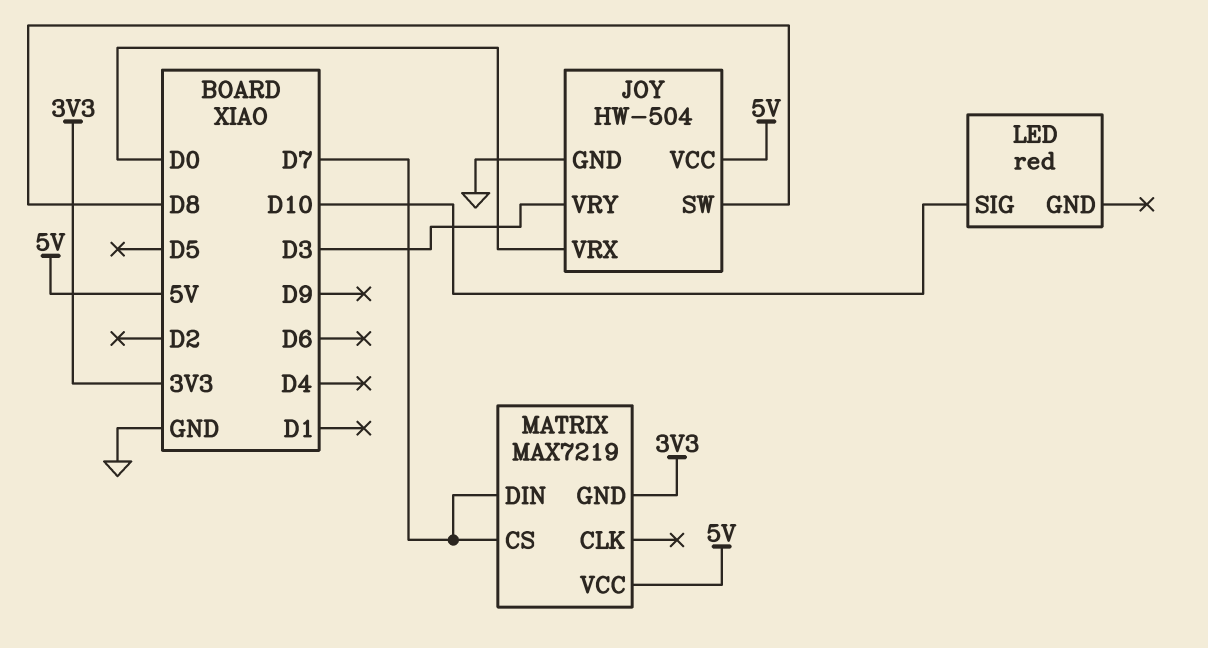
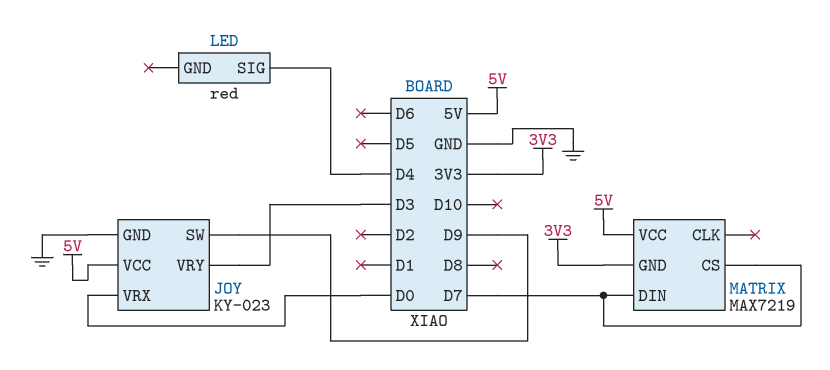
JOY: HW-504 -> KY-023
JOY pin SW: D8 -> D9
LED pin SIG: D10 -> D4

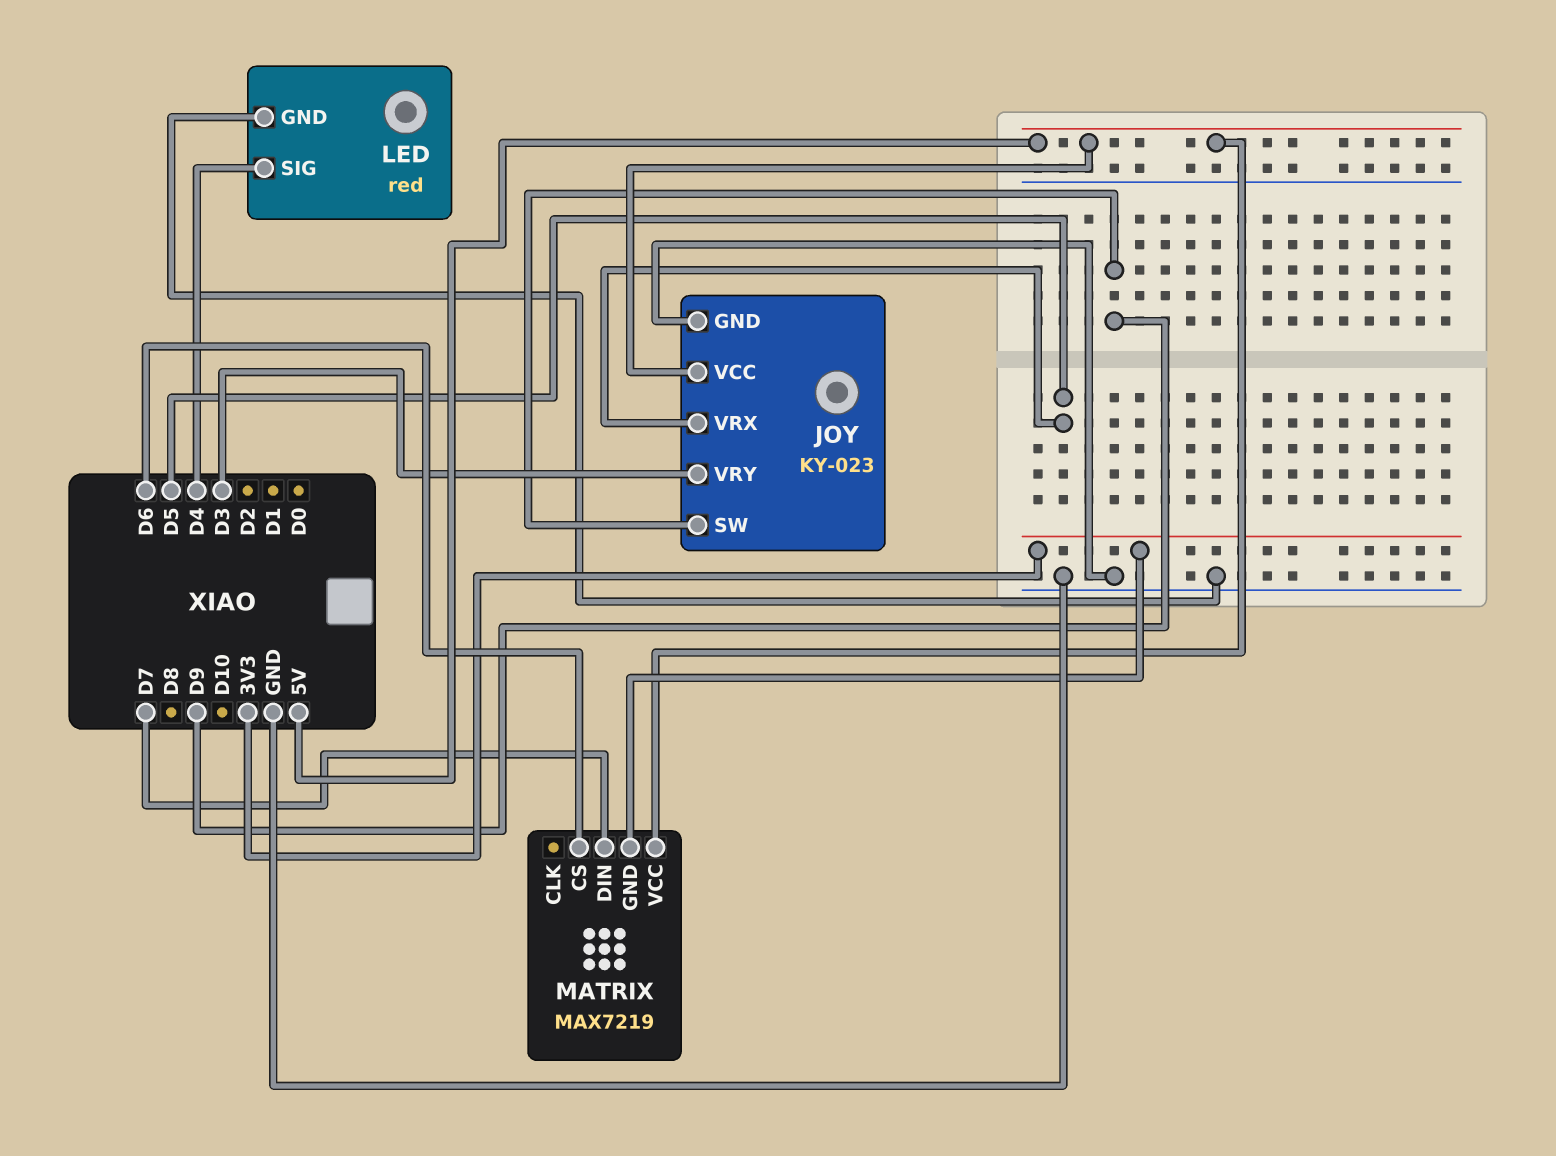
JOY pin VRX: D0 -> D5
LED pin GND: none -> GND
MATRIX pin CS: D7 -> D6

